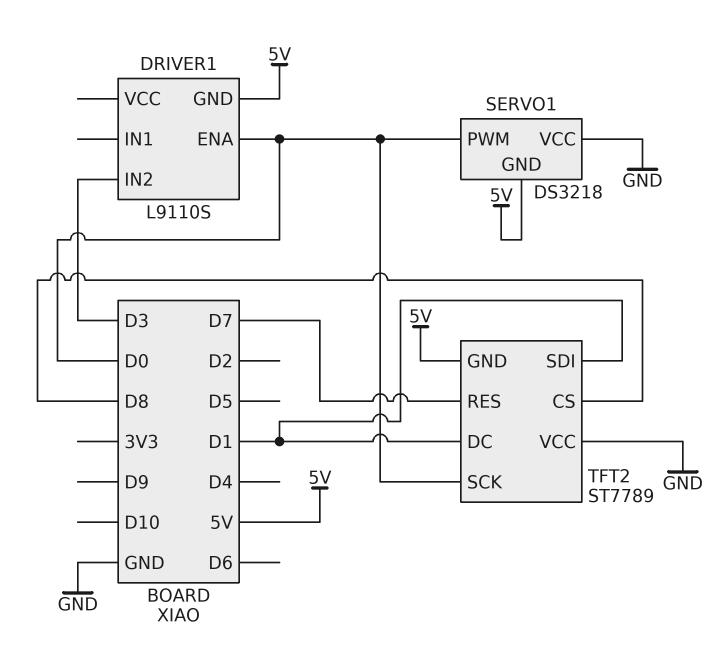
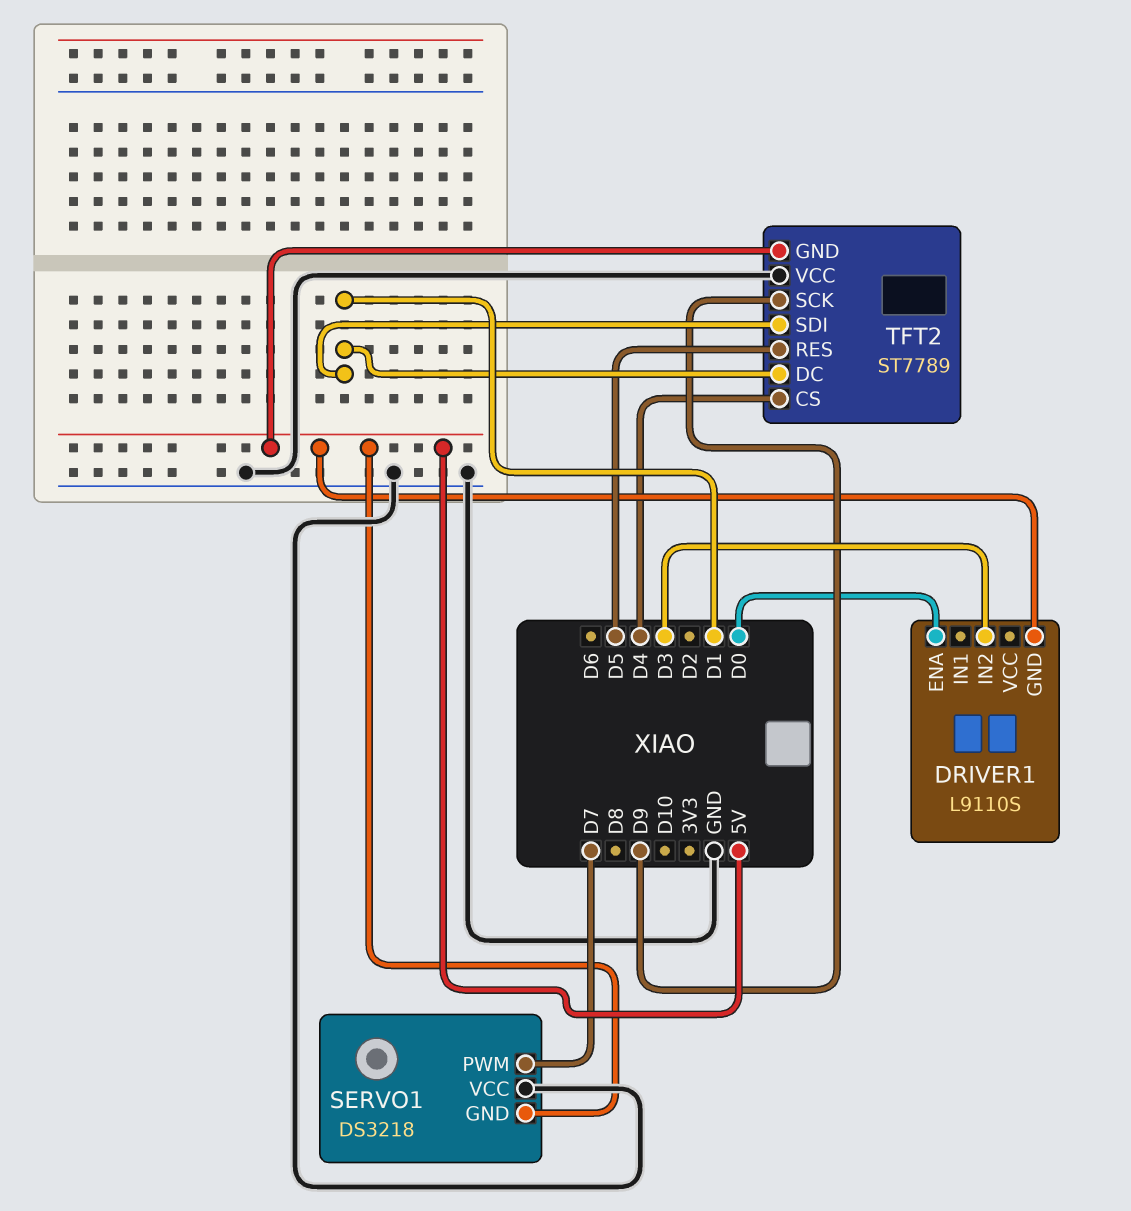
SERVO1 pin PWM: D0 -> D7
TFT2 pin CS: D8 -> D4
TFT2 pin RES: D7 -> D5
TFT2 pin SCK: D0 -> D9

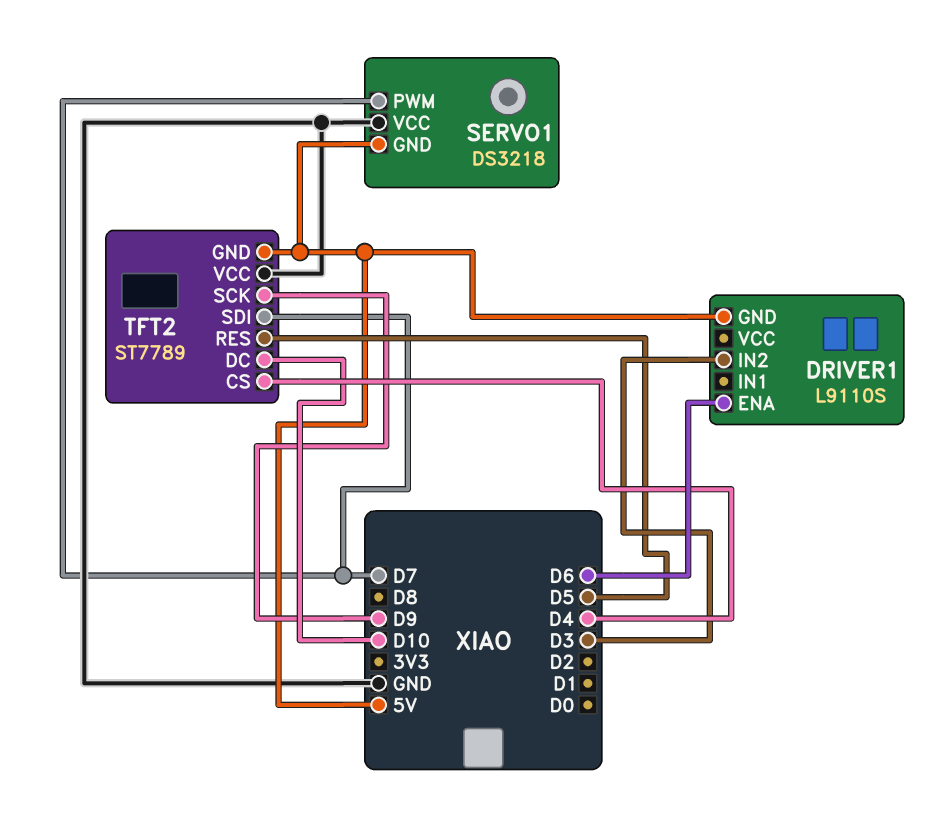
DRIVER1 pin ENA: D0 -> D6
TFT2 pin DC: D1 -> D10
TFT2 pin SDI: D1 -> D7

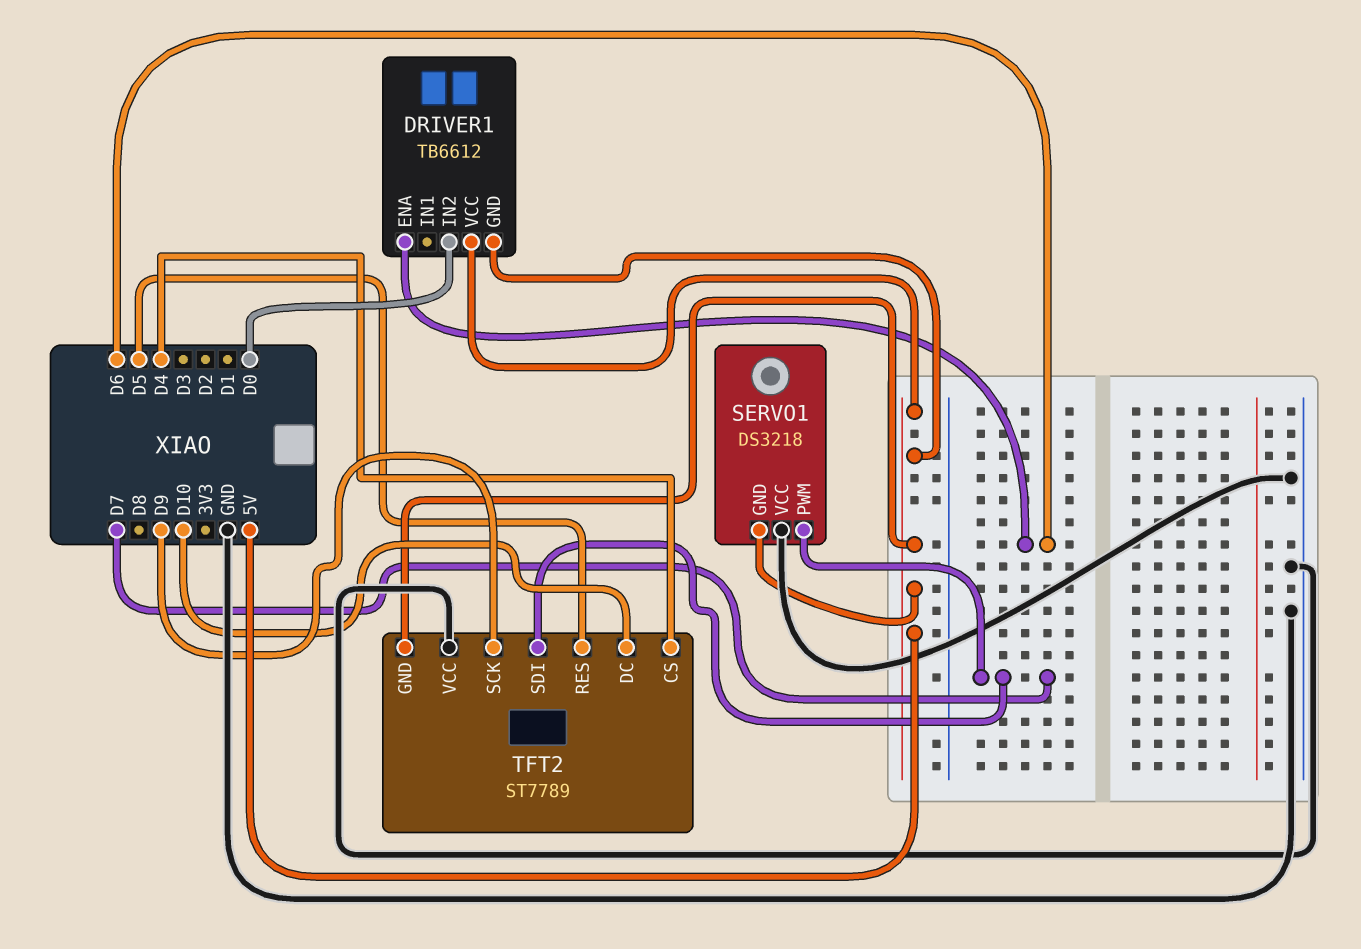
DRIVER1: L9110S -> TB6612
DRIVER1 pin IN2: D3 -> D0
DRIVER1 pin VCC: none -> 5V

